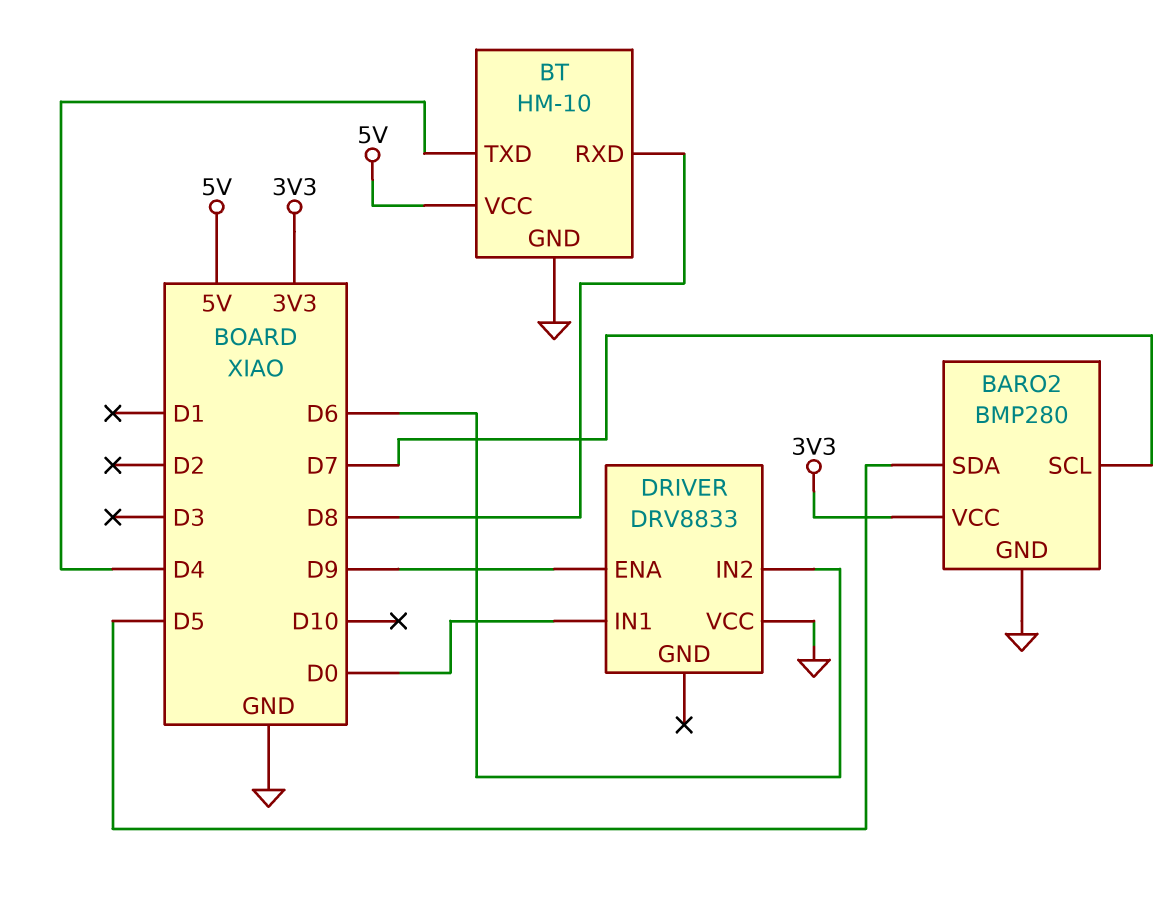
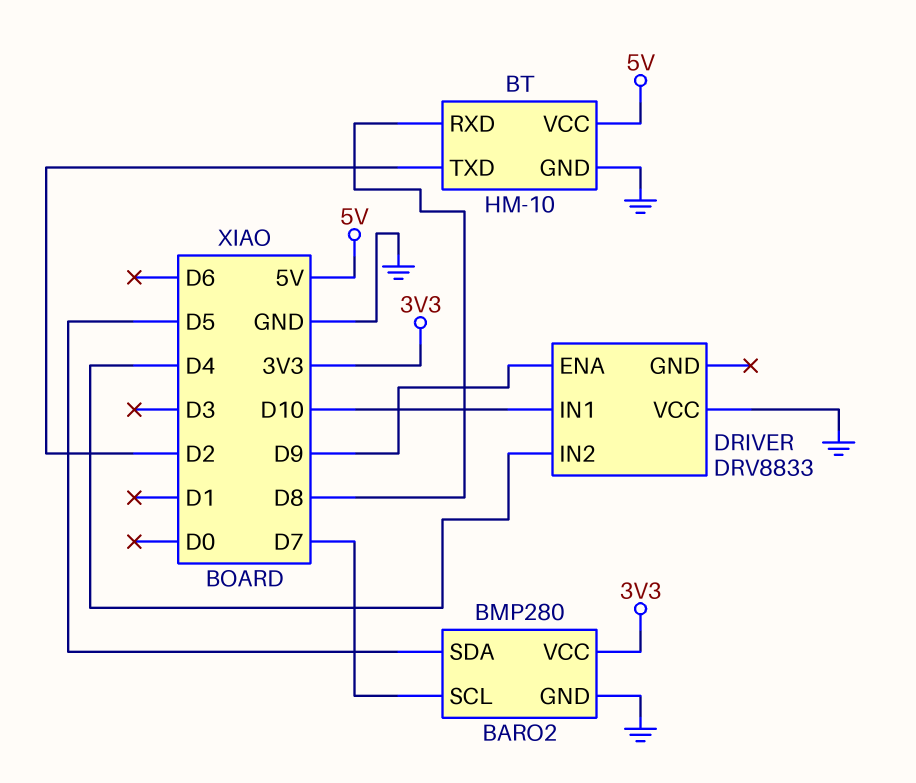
BT pin TXD: D4 -> D2
DRIVER pin IN1: D0 -> D10
DRIVER pin IN2: D6 -> D4

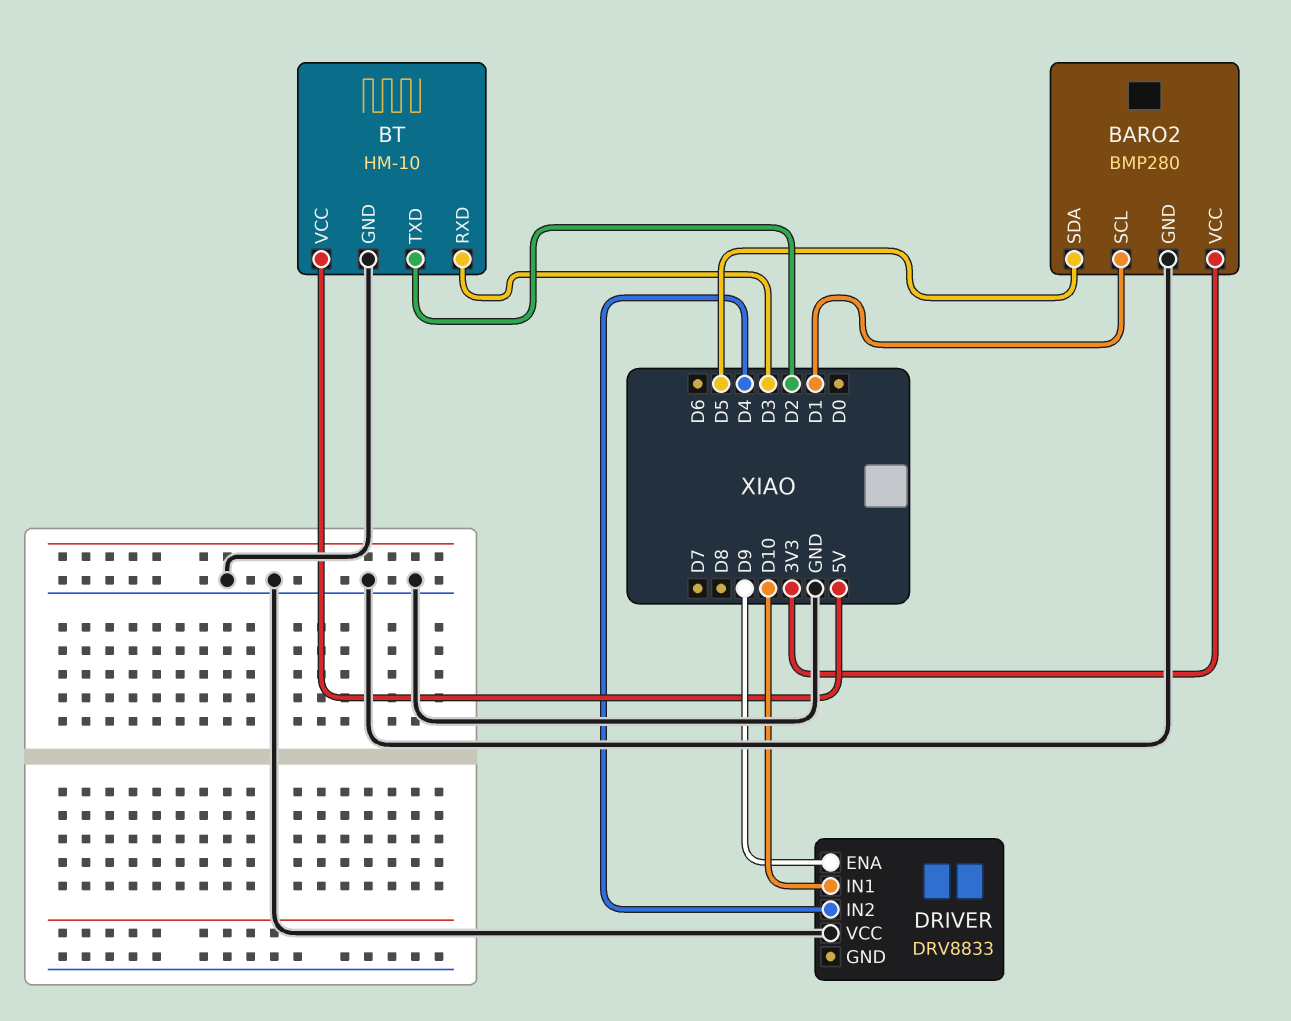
BARO2 pin SCL: D7 -> D1
BT pin RXD: D8 -> D3

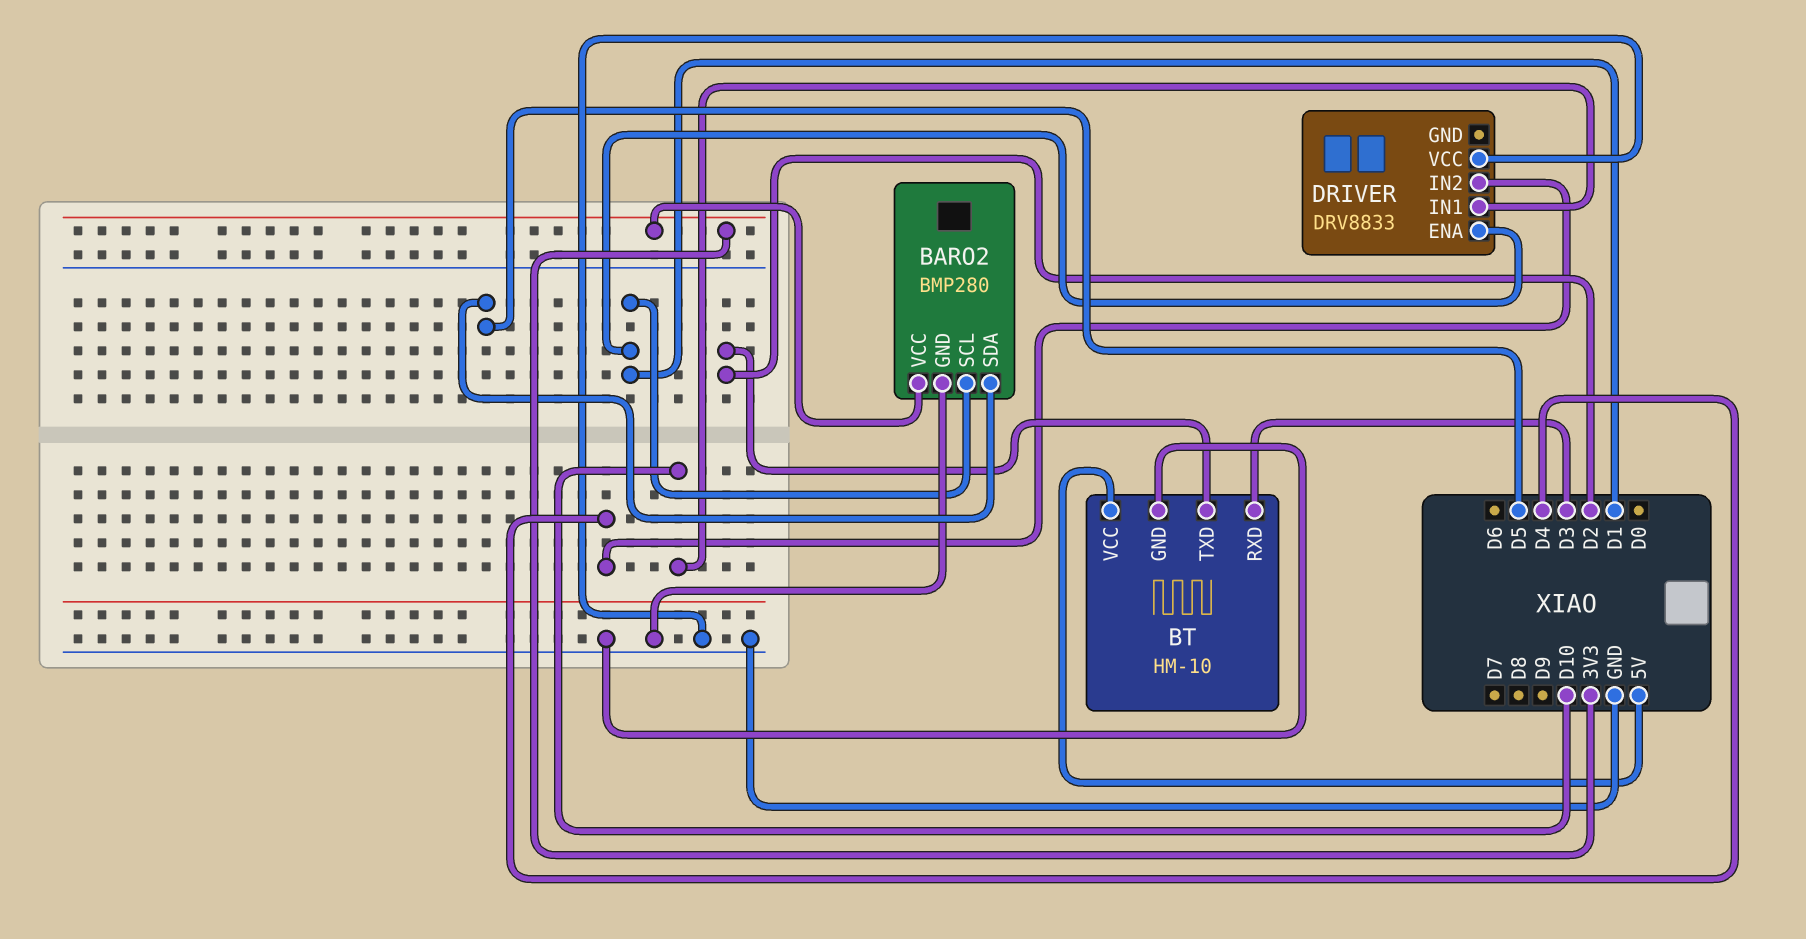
DRIVER pin ENA: D9 -> D1

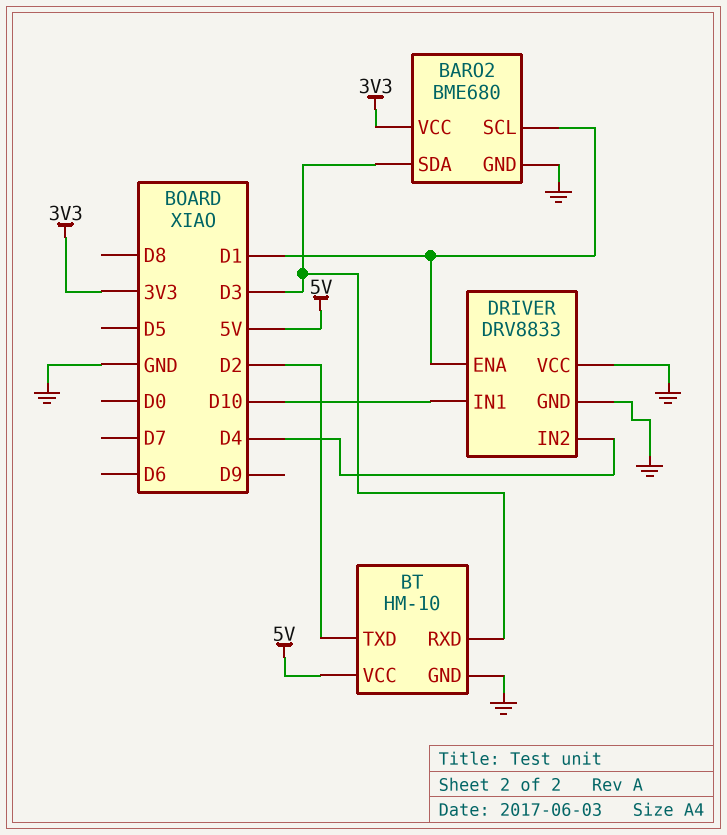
BARO2: BMP280 -> BME680
BARO2 pin SDA: D5 -> D3
DRIVER pin GND: none -> GND

